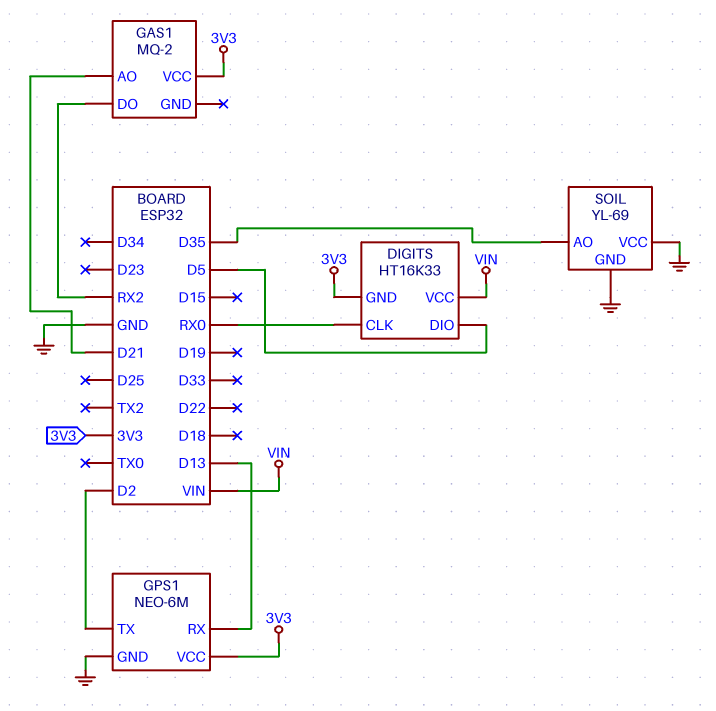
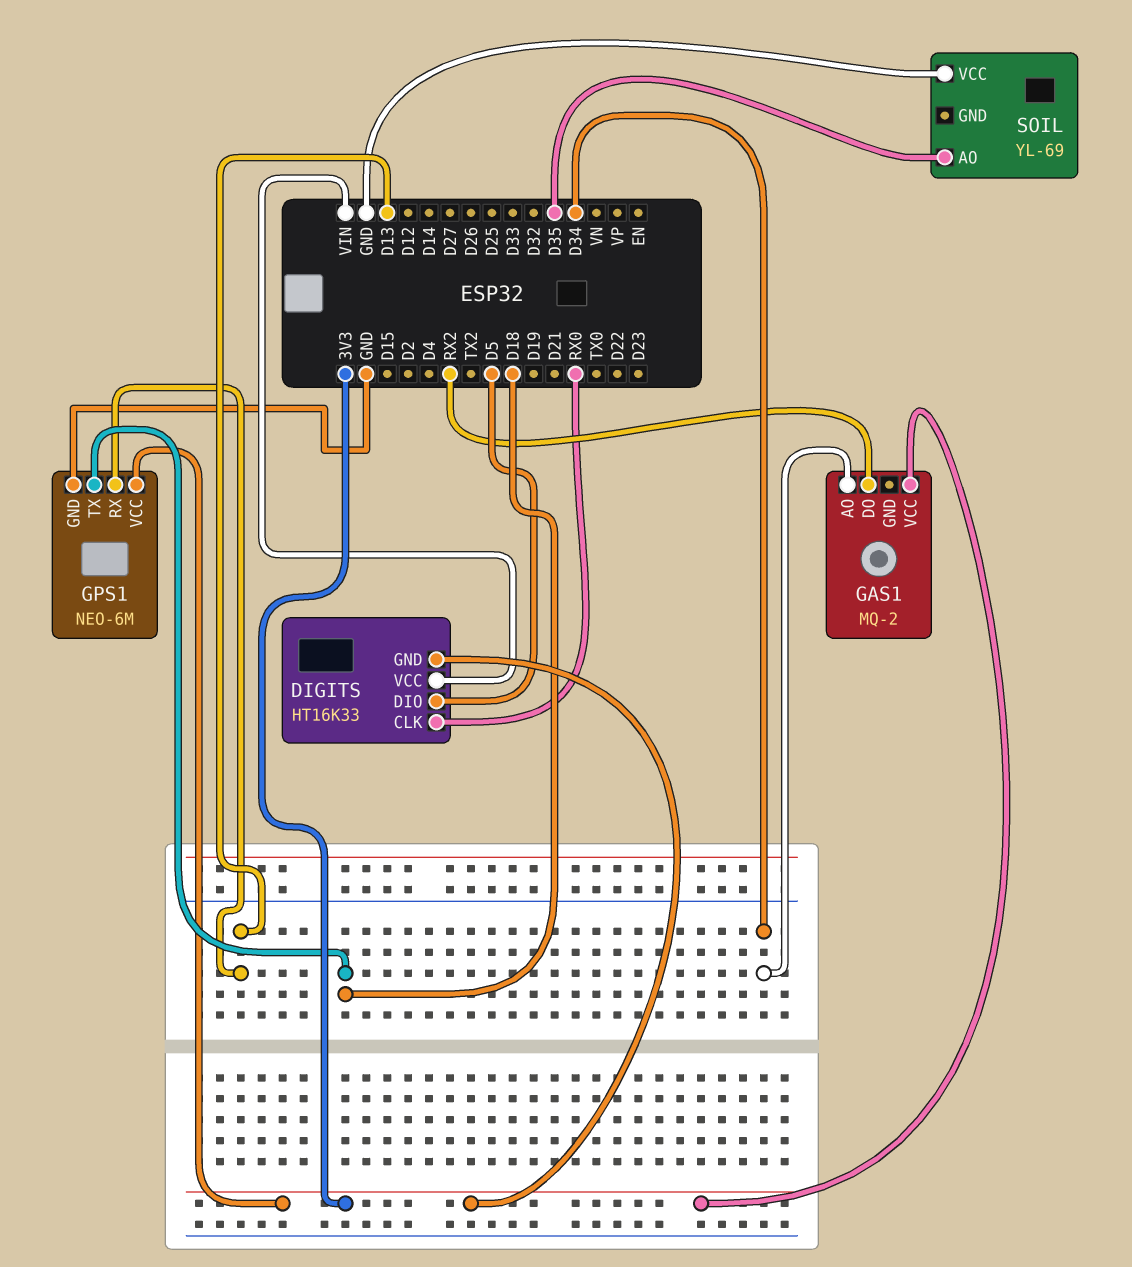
GAS1 pin AO: D21 -> D34
GPS1 pin TX: D2 -> D18
SOIL pin GND: GND -> none

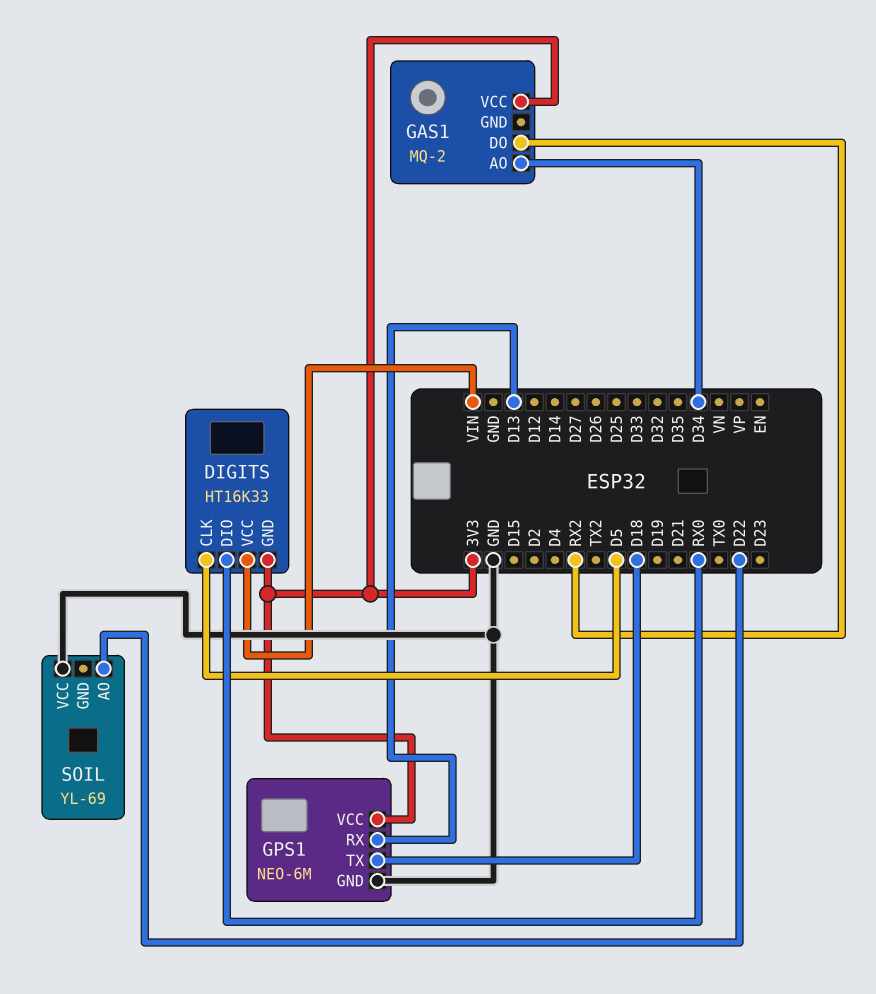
DIGITS pin CLK: RX0 -> D5
DIGITS pin DIO: D5 -> RX0
SOIL pin AO: D35 -> D22

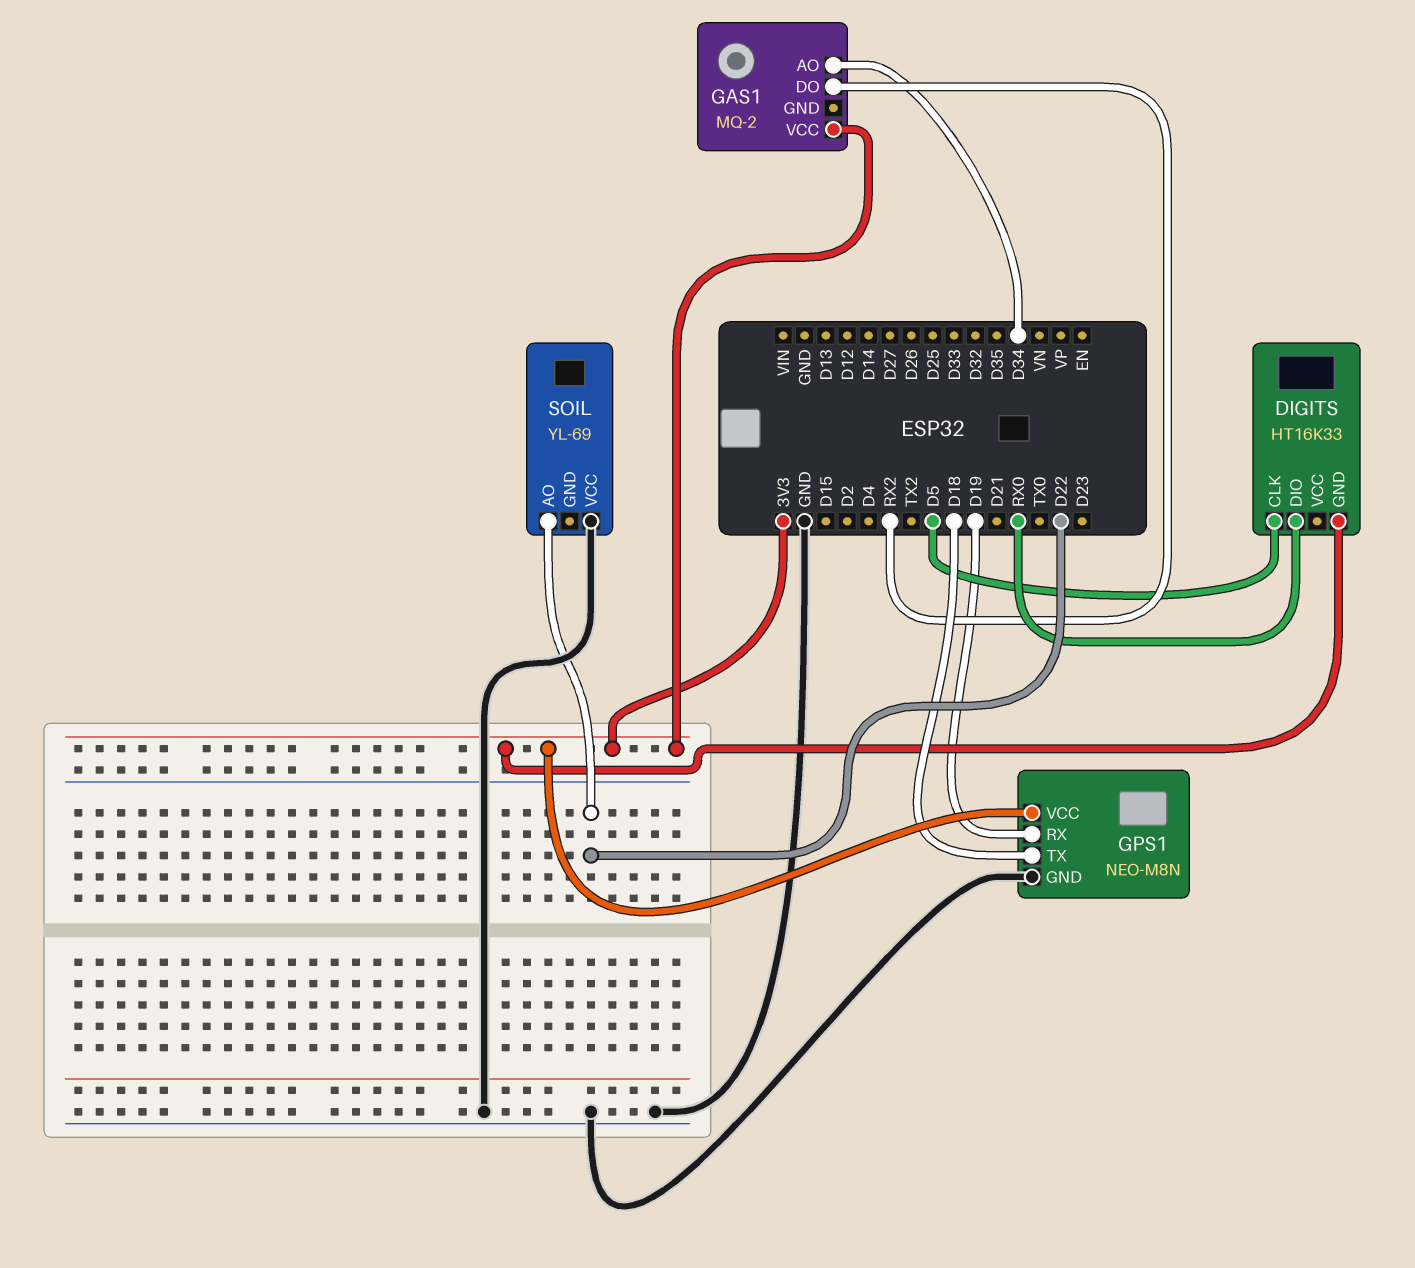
DIGITS pin VCC: VIN -> none
GPS1: NEO-6M -> NEO-M8N
GPS1 pin RX: D13 -> D19

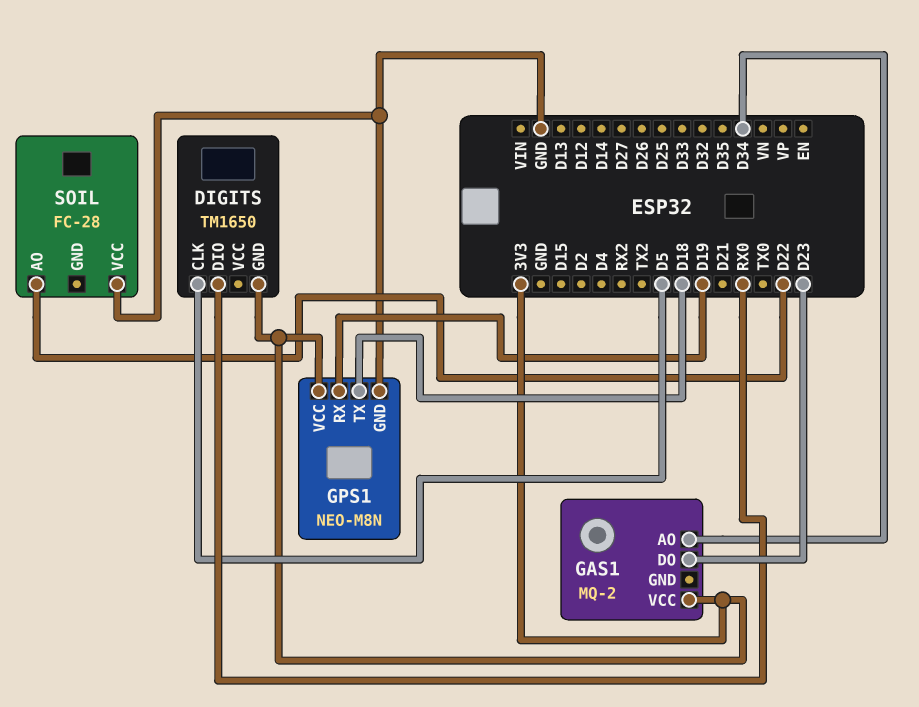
DIGITS: HT16K33 -> TM1650
GAS1 pin DO: RX2 -> D23
SOIL: YL-69 -> FC-28

